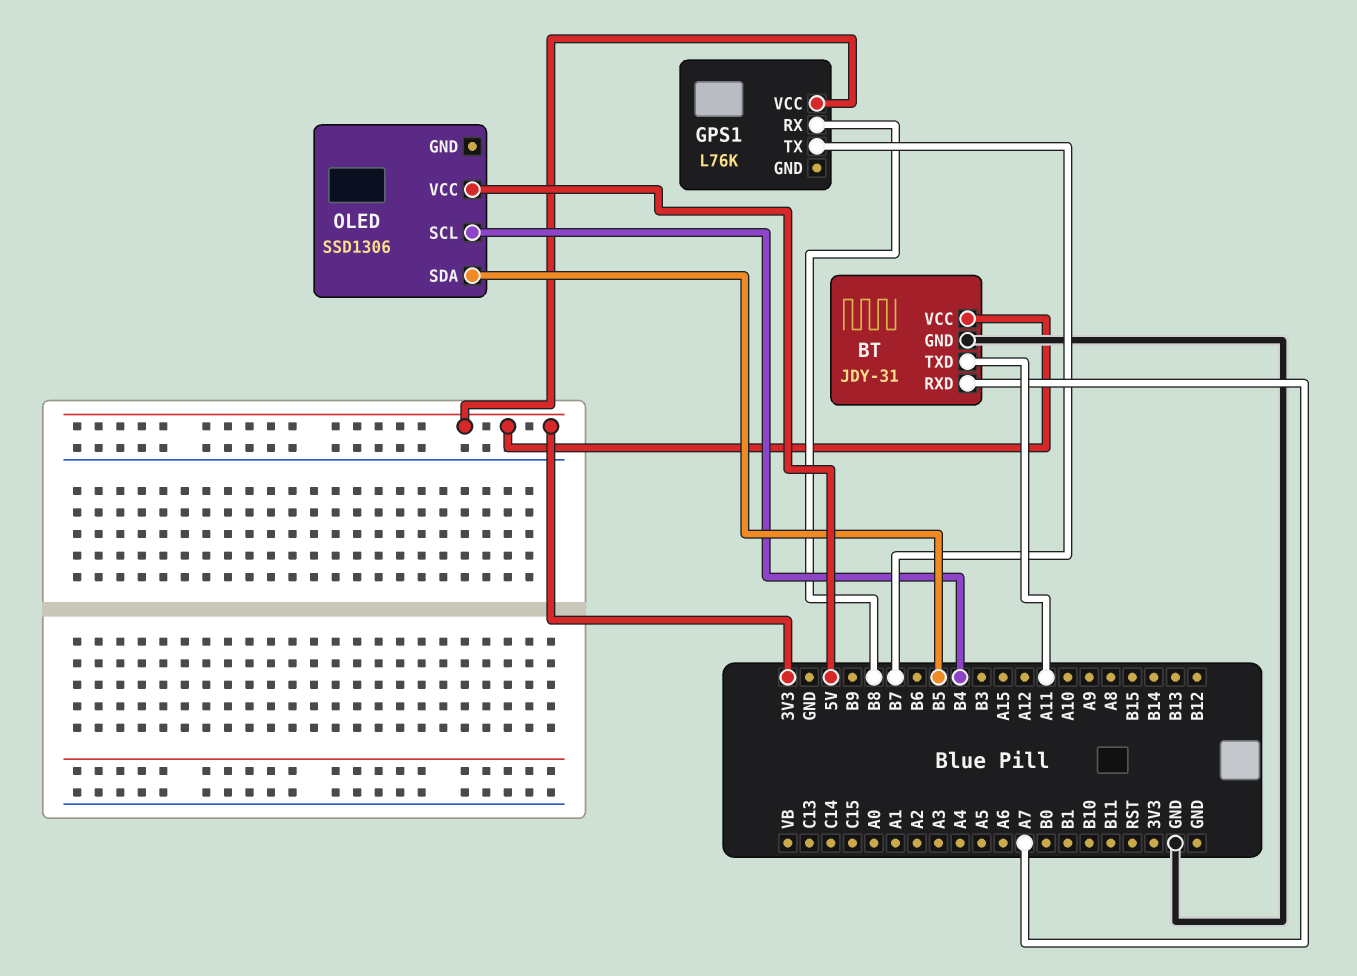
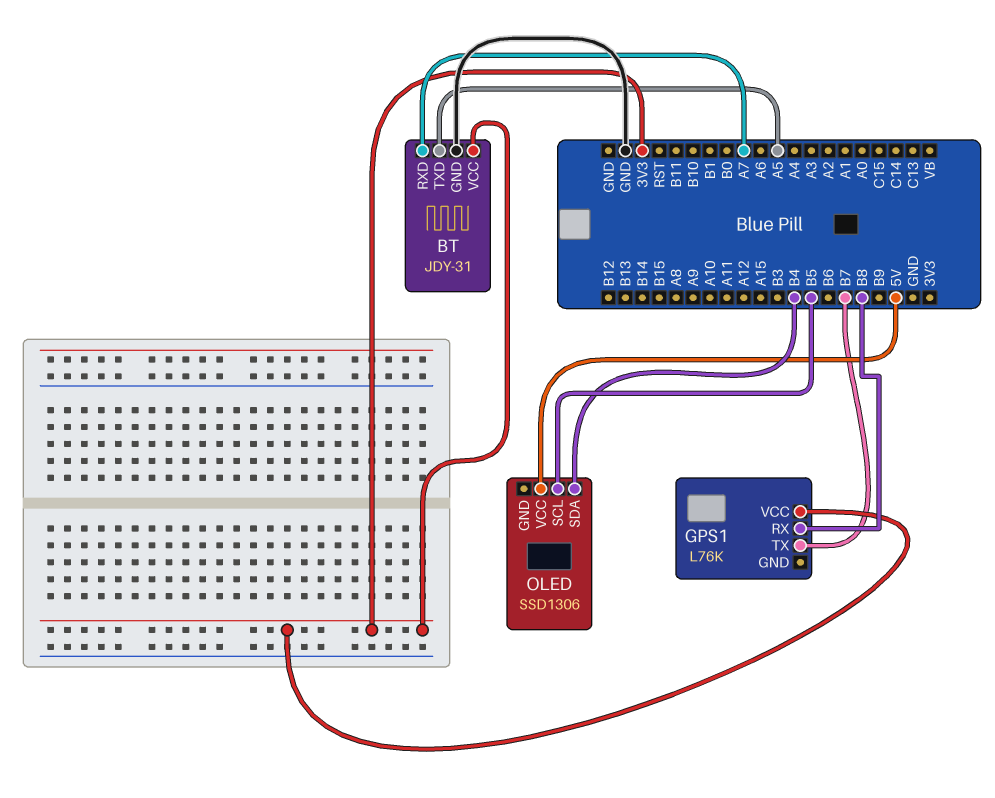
BT pin TXD: A11 -> A5
OLED pin SCL: B4 -> B5
OLED pin SDA: B5 -> B4

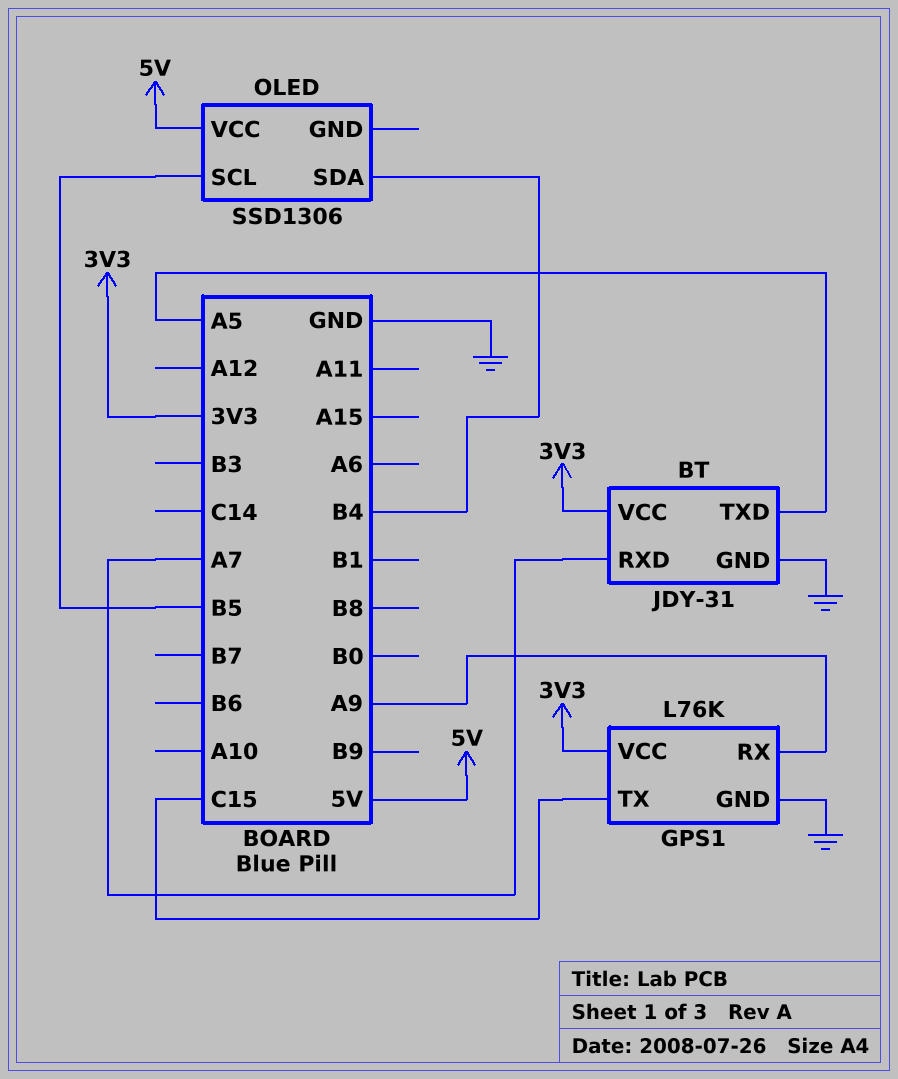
GPS1 pin GND: none -> GND
GPS1 pin RX: B8 -> A9
GPS1 pin TX: B7 -> C15

